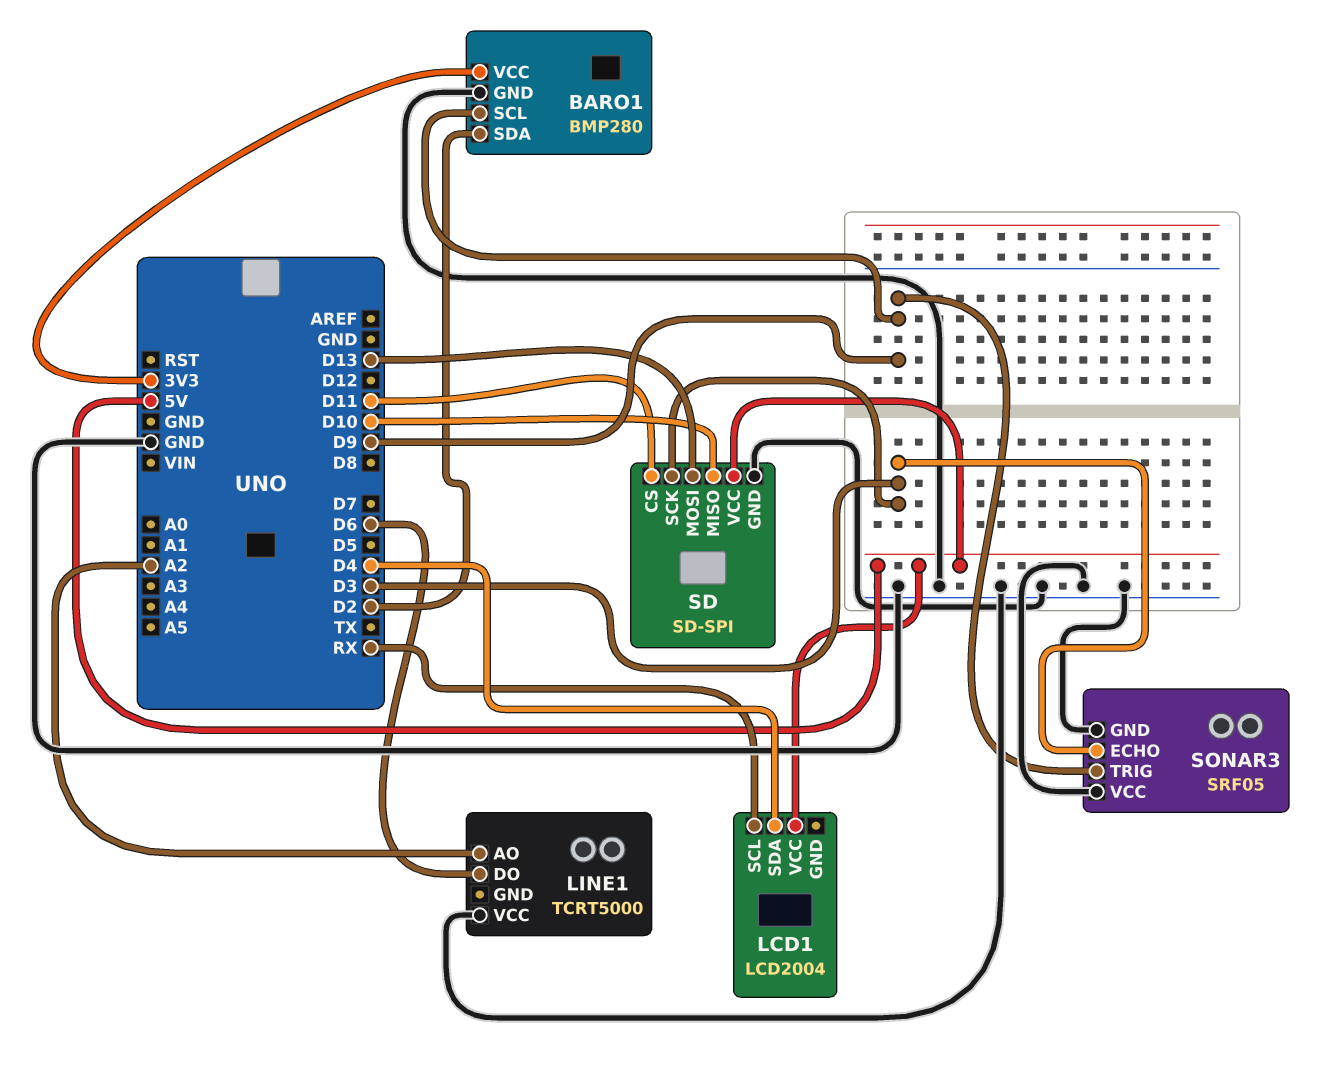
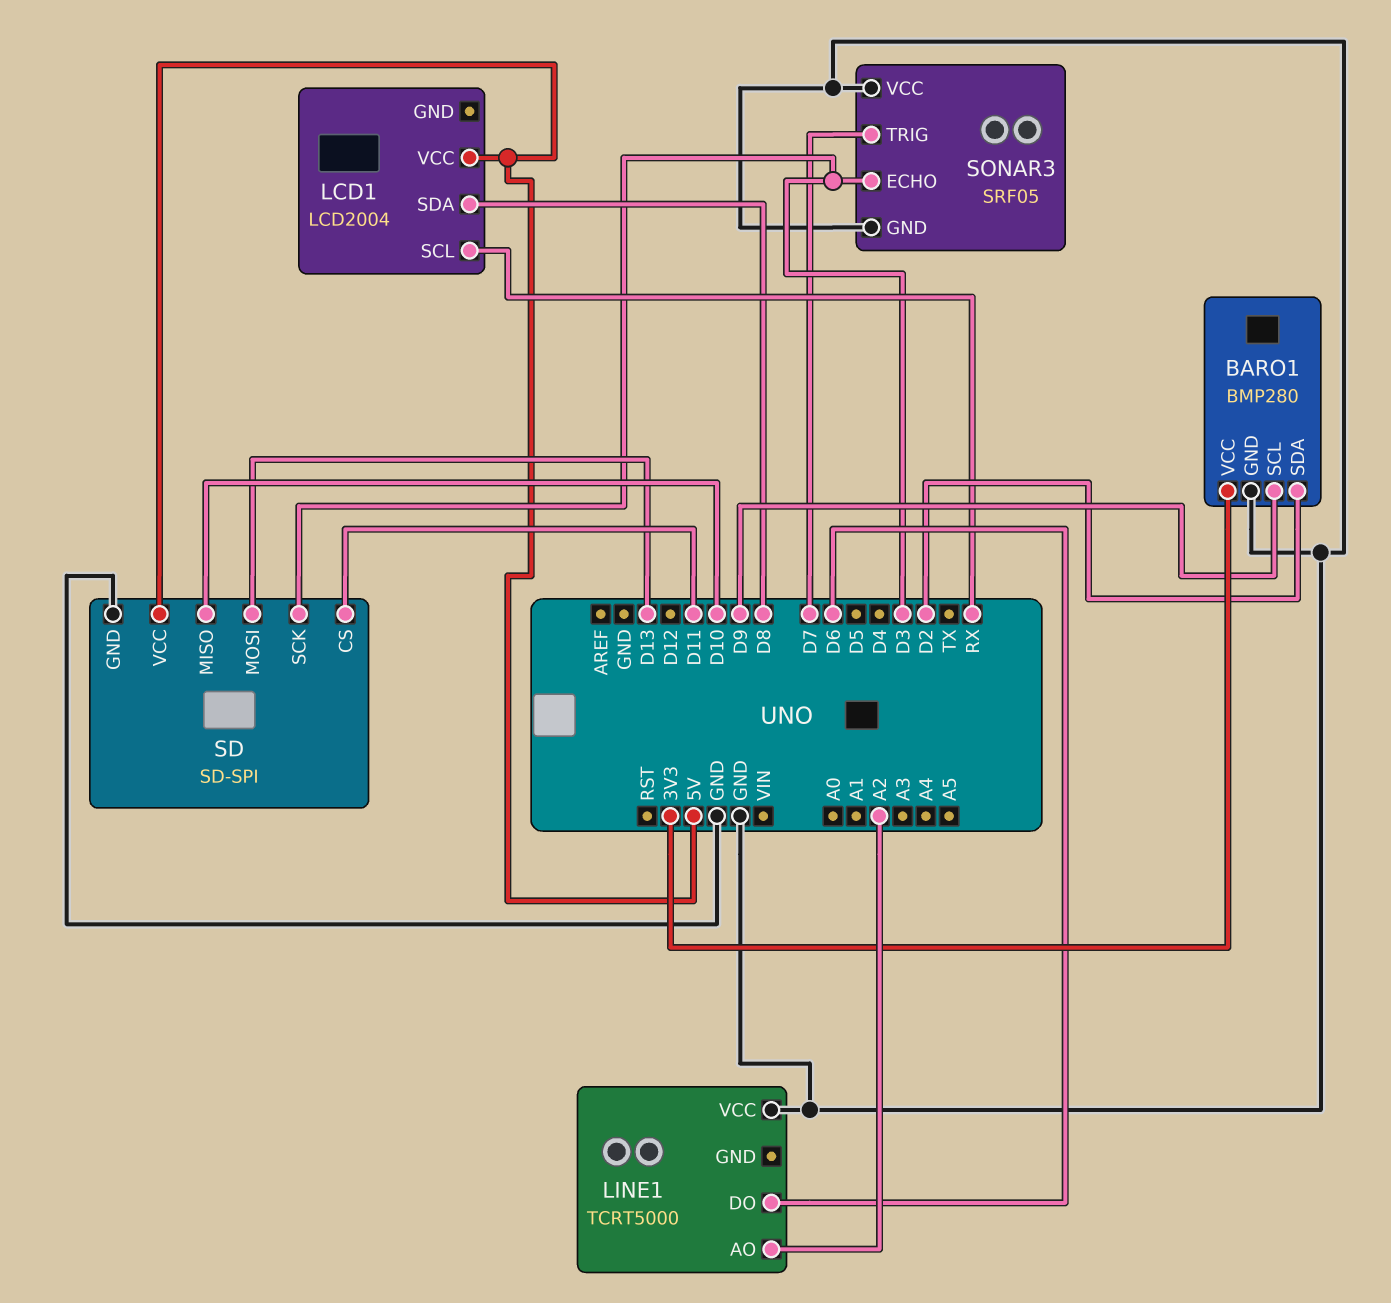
LCD1 pin SDA: D4 -> D8
SONAR3 pin TRIG: D9 -> D7

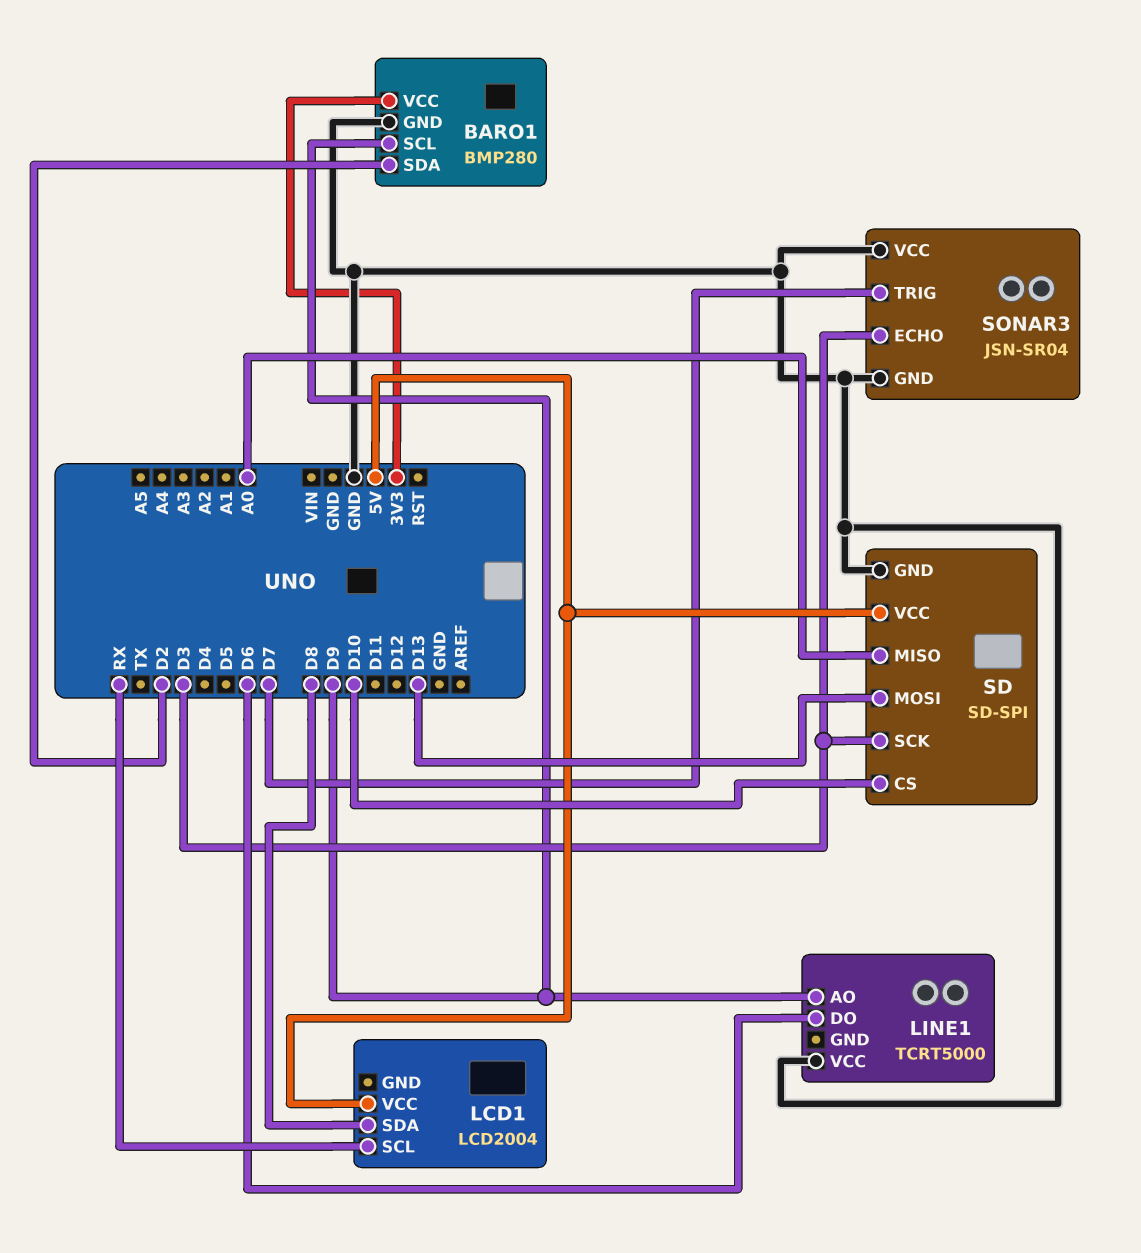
LINE1 pin AO: A2 -> D9
SD pin CS: D11 -> D10
SD pin MISO: D10 -> A0
SONAR3: SRF05 -> JSN-SR04

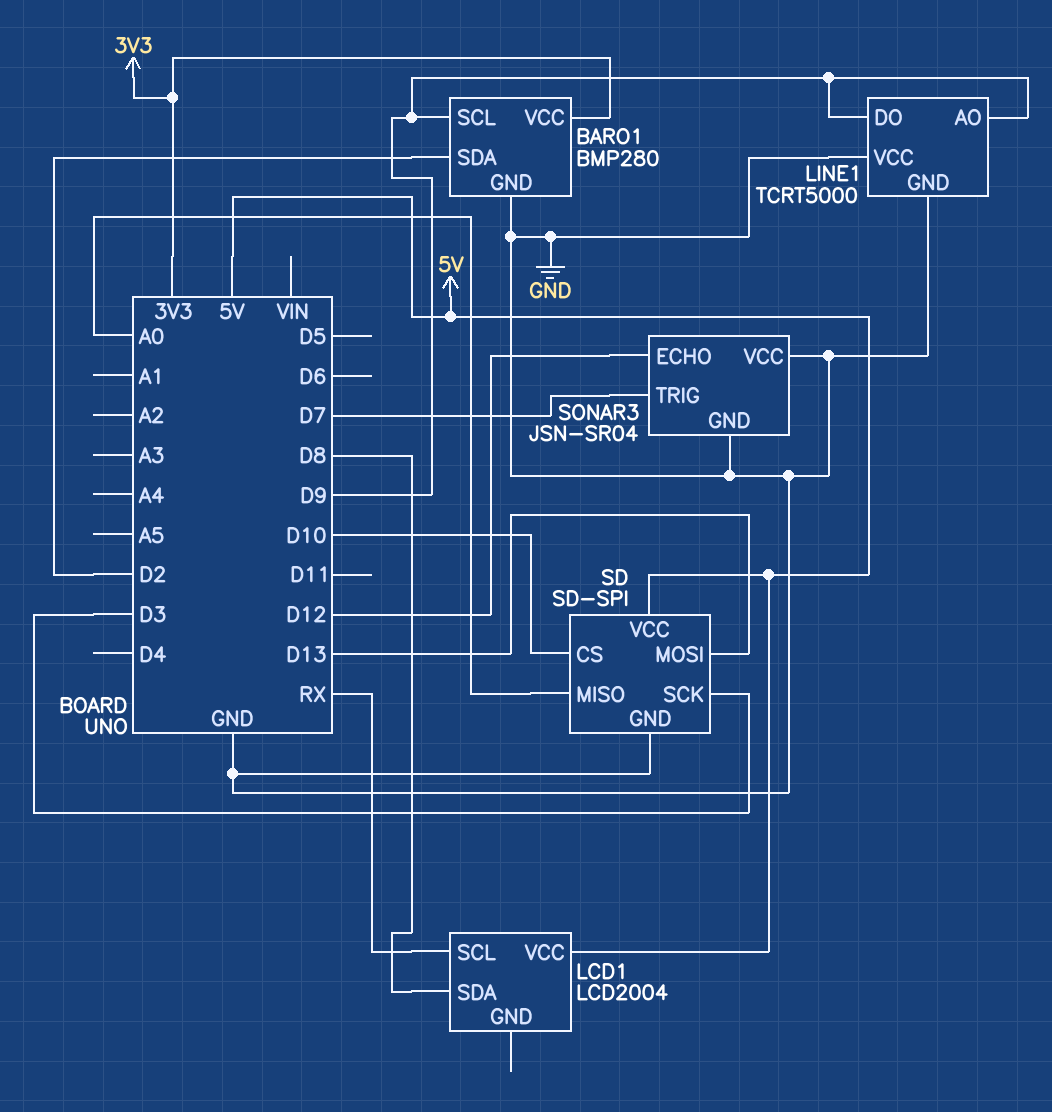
LINE1 pin DO: D6 -> D9
LINE1 pin GND: none -> GND
SONAR3 pin ECHO: D3 -> D12

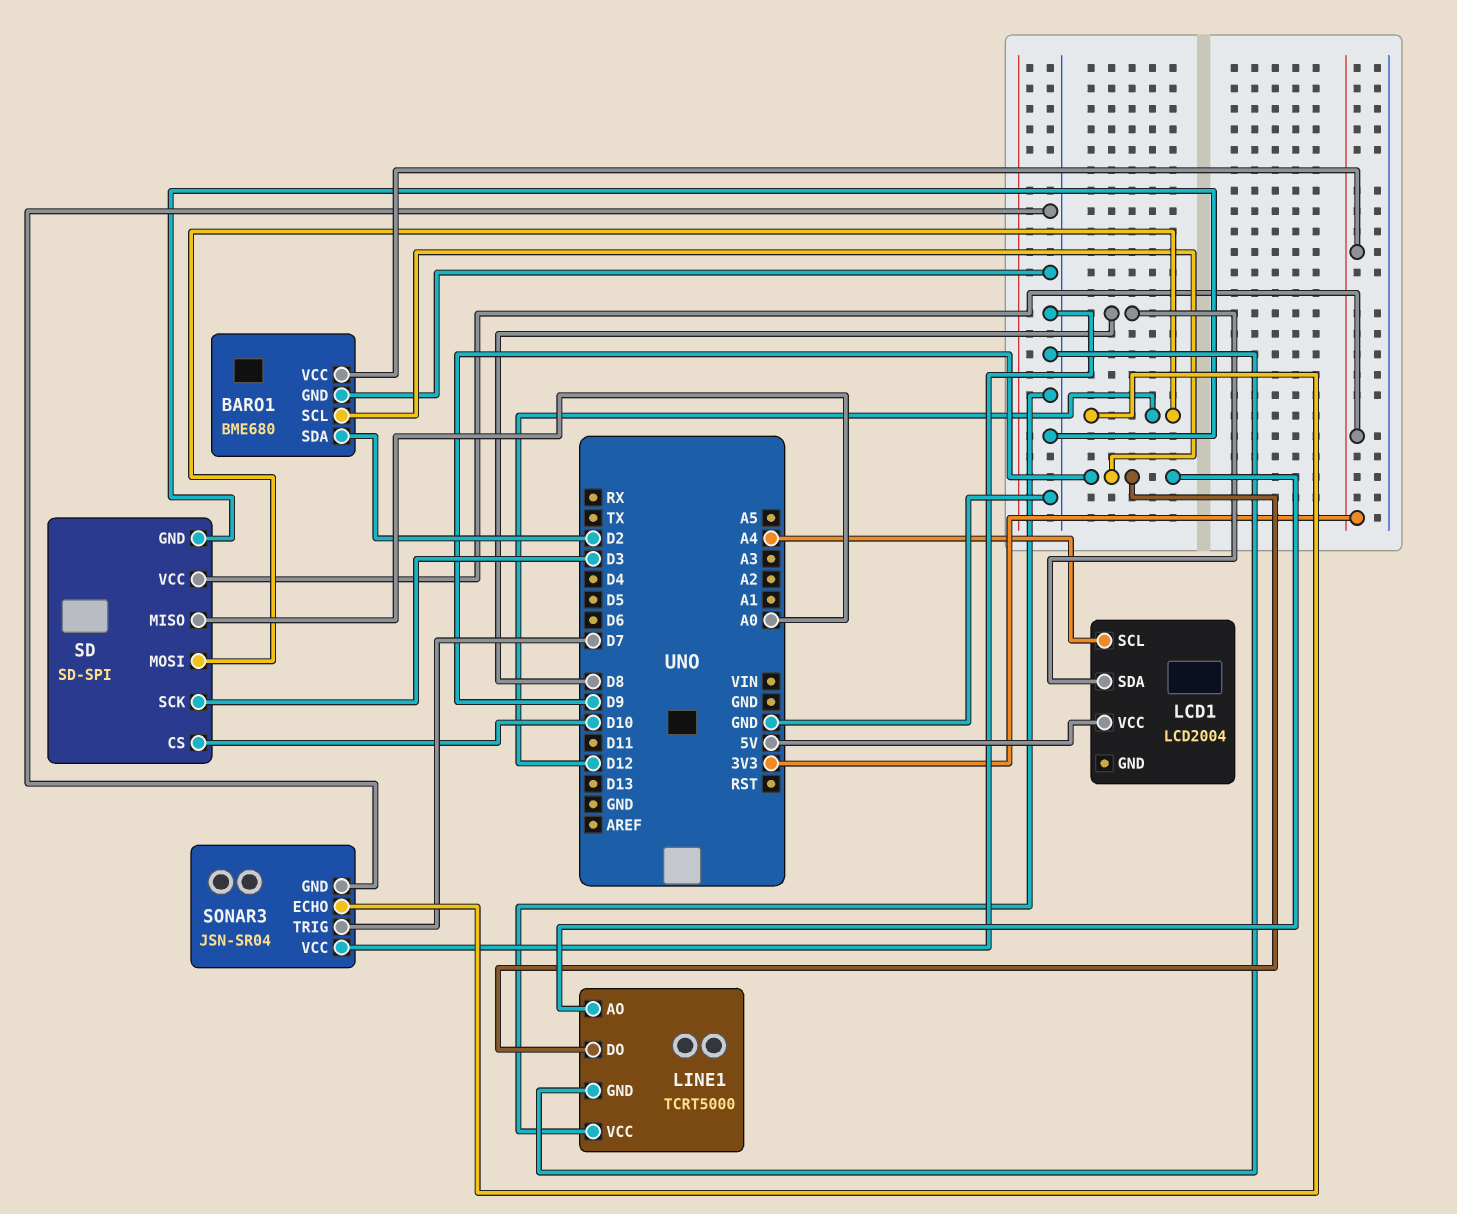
BARO1: BMP280 -> BME680
LCD1 pin SCL: RX -> A4
SD pin MOSI: D13 -> D12
SD pin VCC: 5V -> 3V3

